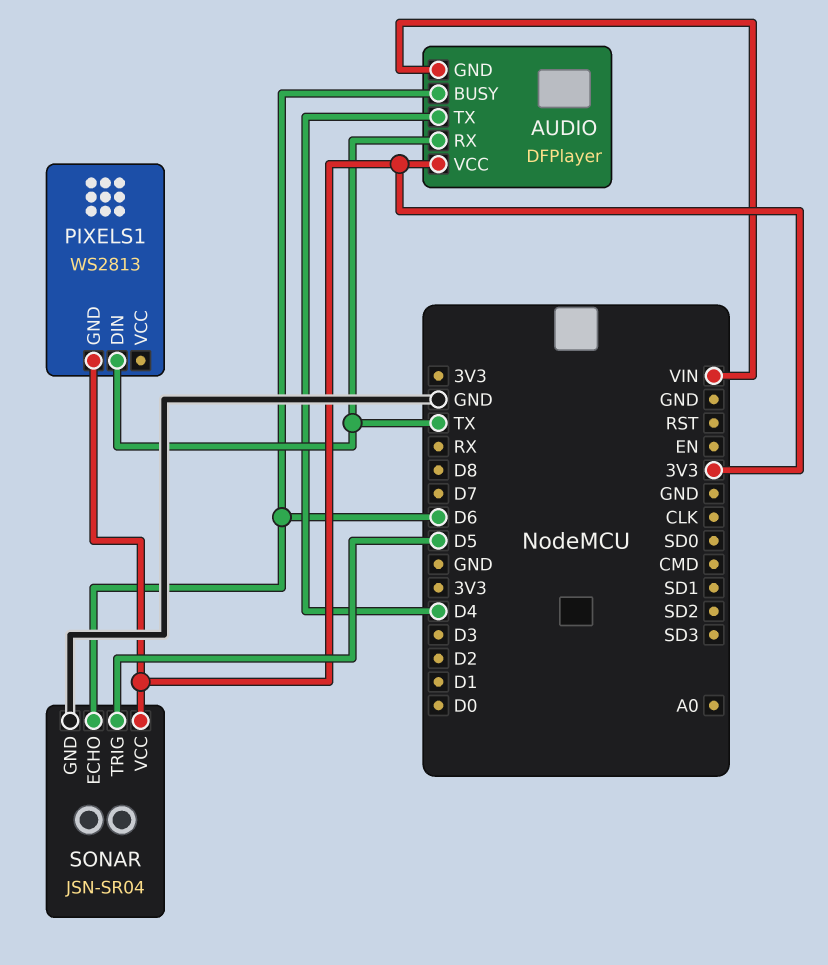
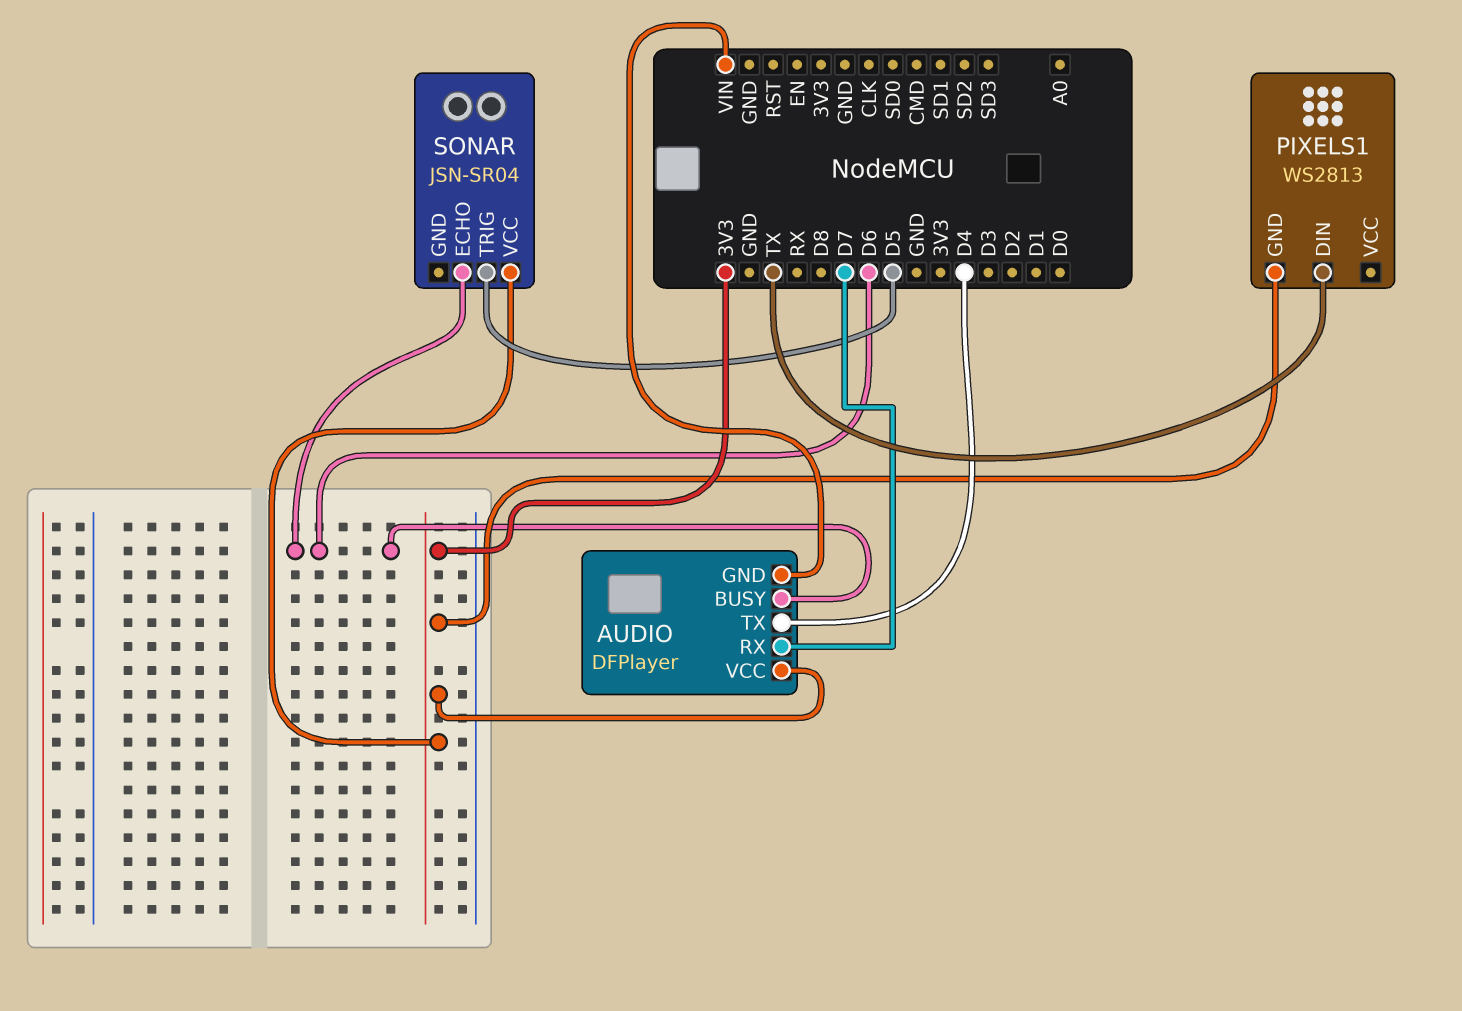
AUDIO pin RX: TX -> D7
SONAR pin GND: GND -> none

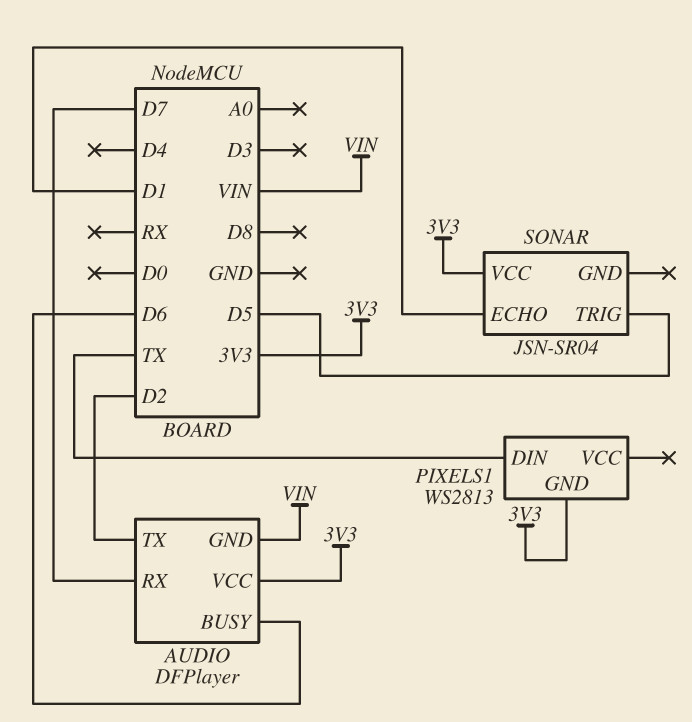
AUDIO pin TX: D4 -> D2
SONAR pin ECHO: D6 -> D1

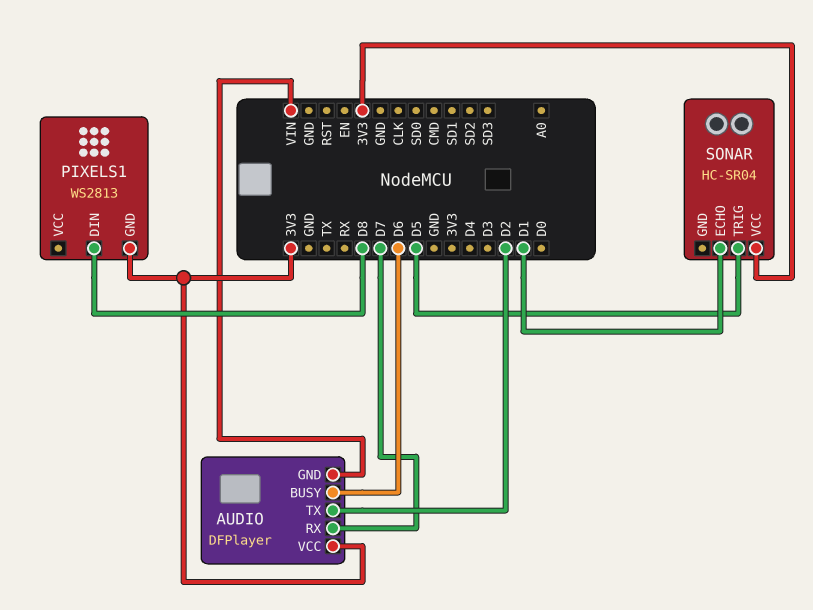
PIXELS1 pin DIN: TX -> D8
SONAR: JSN-SR04 -> HC-SR04

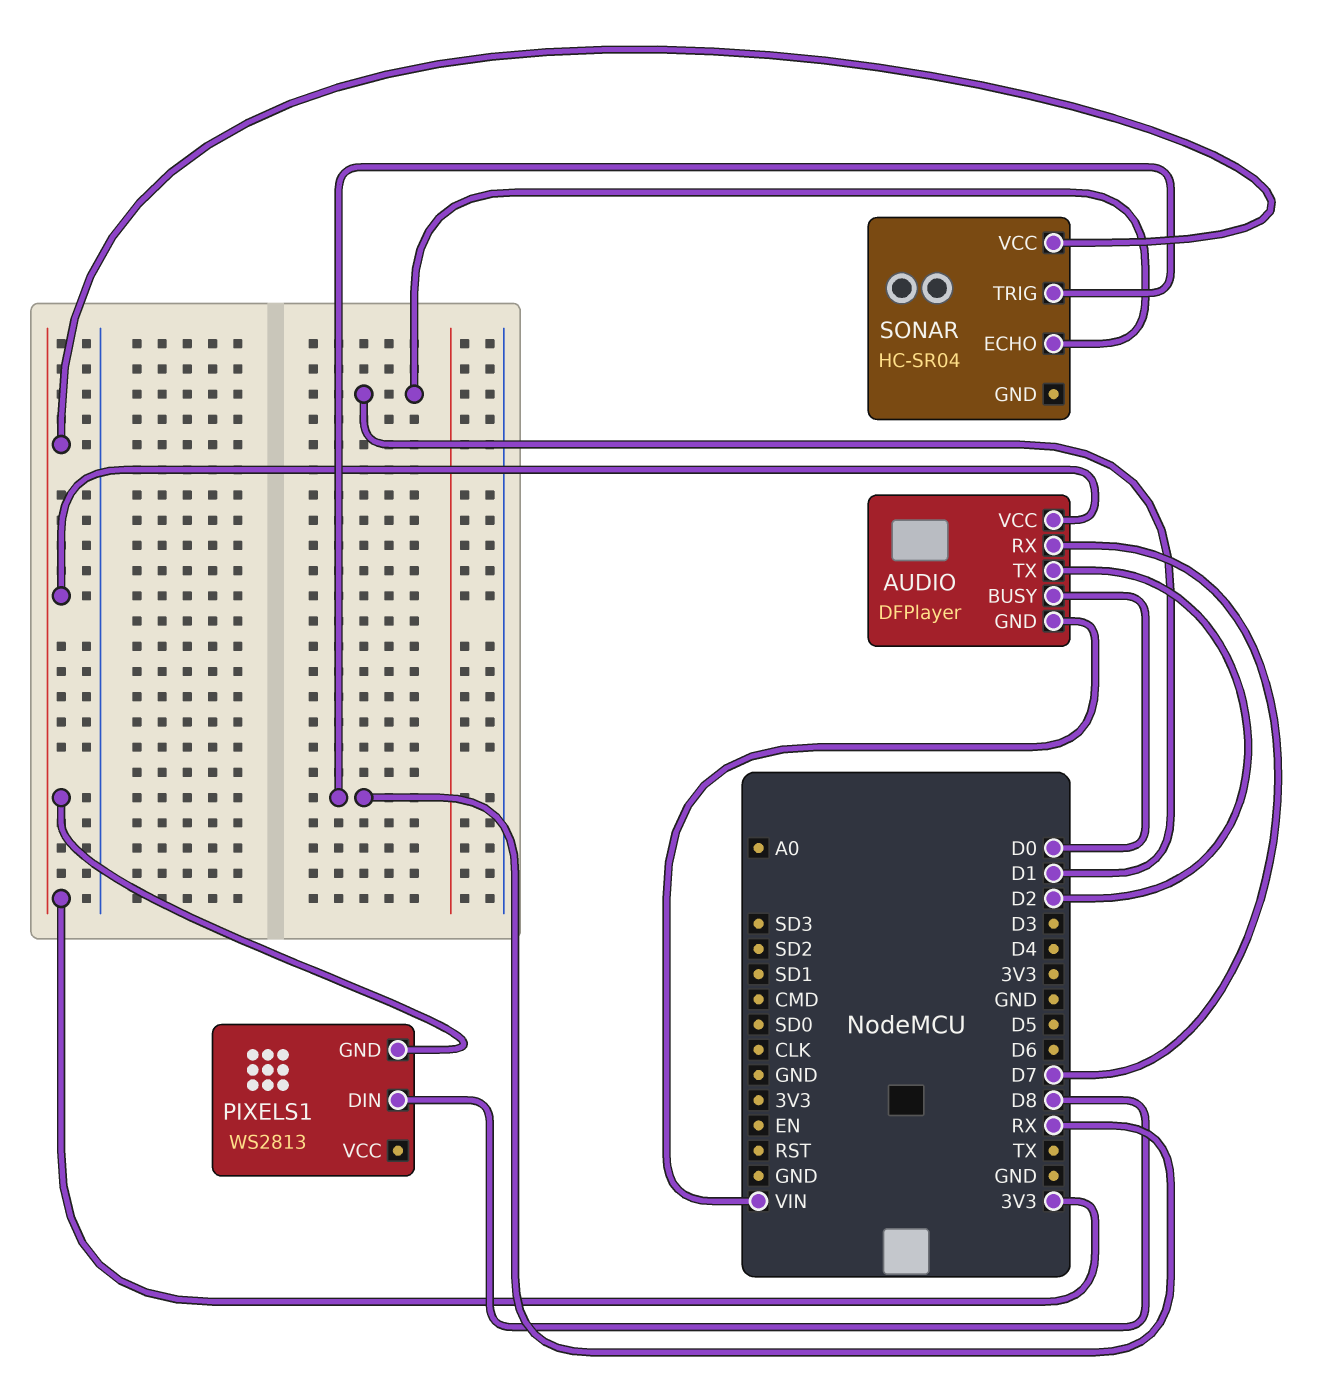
AUDIO pin BUSY: D6 -> D0
SONAR pin TRIG: D5 -> RX

